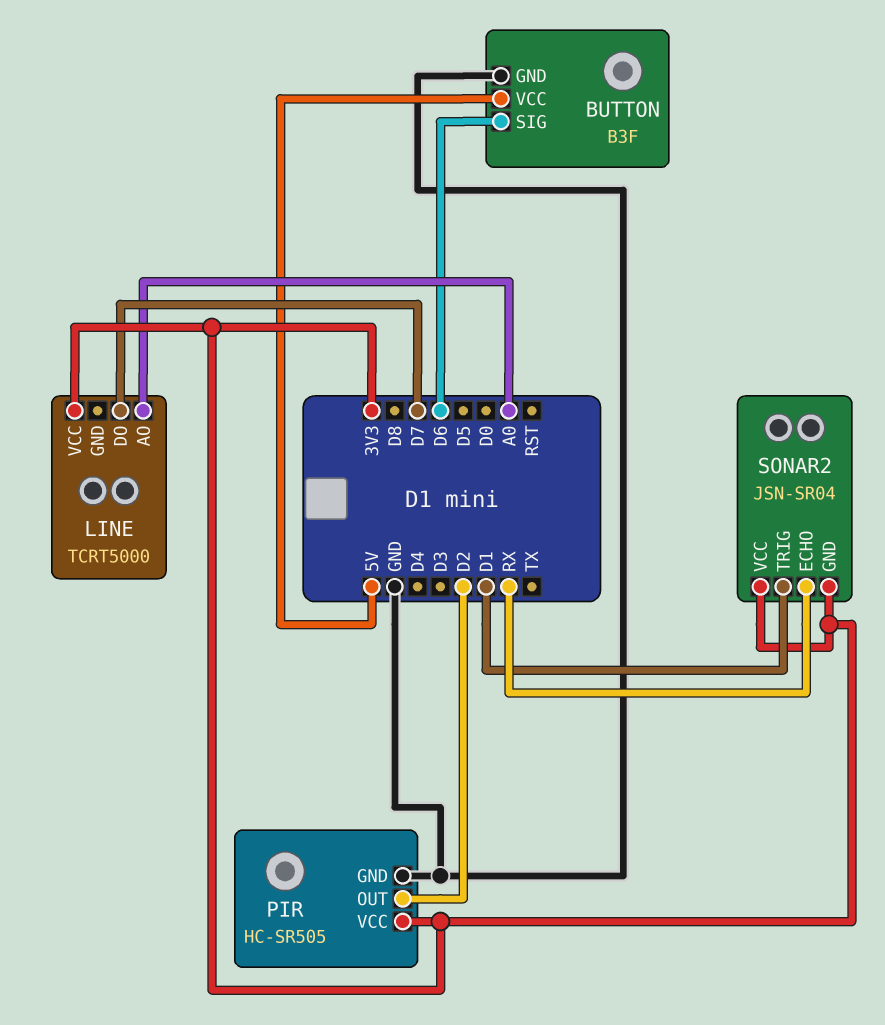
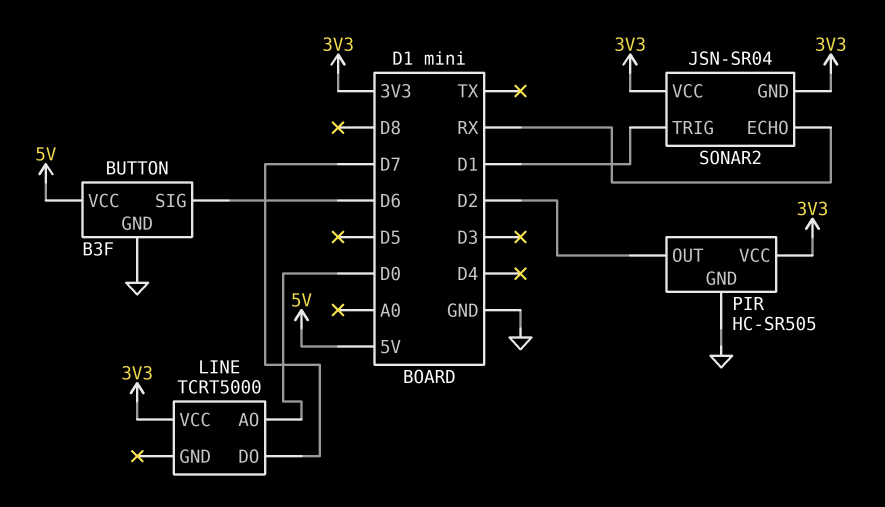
LINE pin AO: A0 -> D0

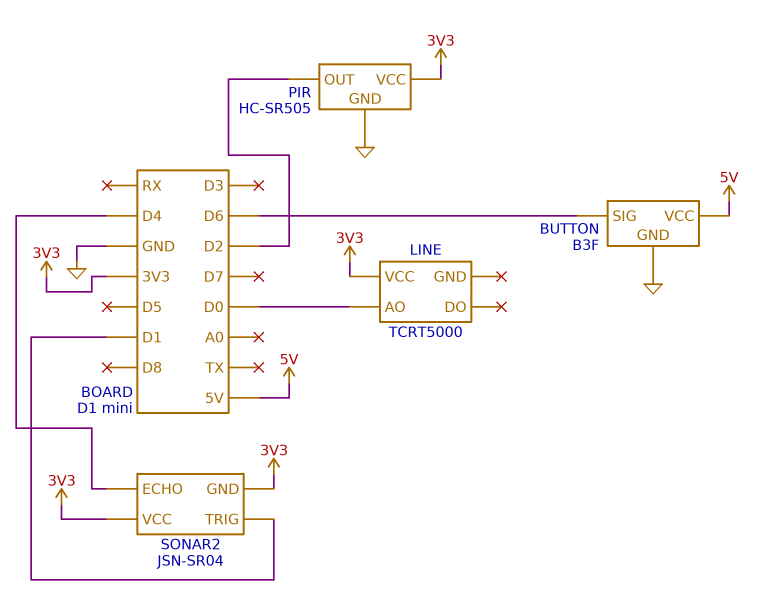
LINE pin DO: D7 -> none
SONAR2 pin ECHO: RX -> D4

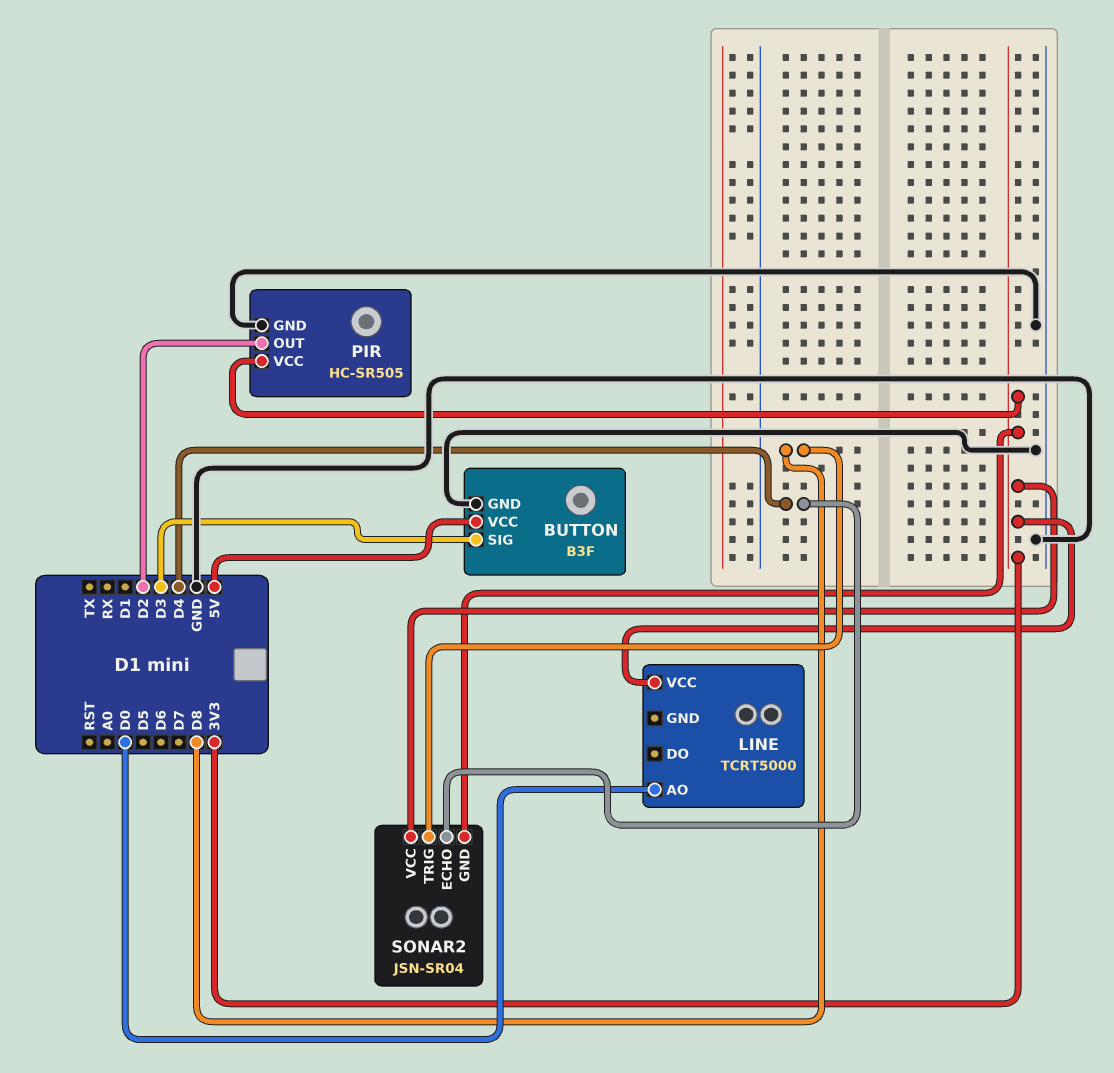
BUTTON pin SIG: D6 -> D3
SONAR2 pin TRIG: D1 -> D8

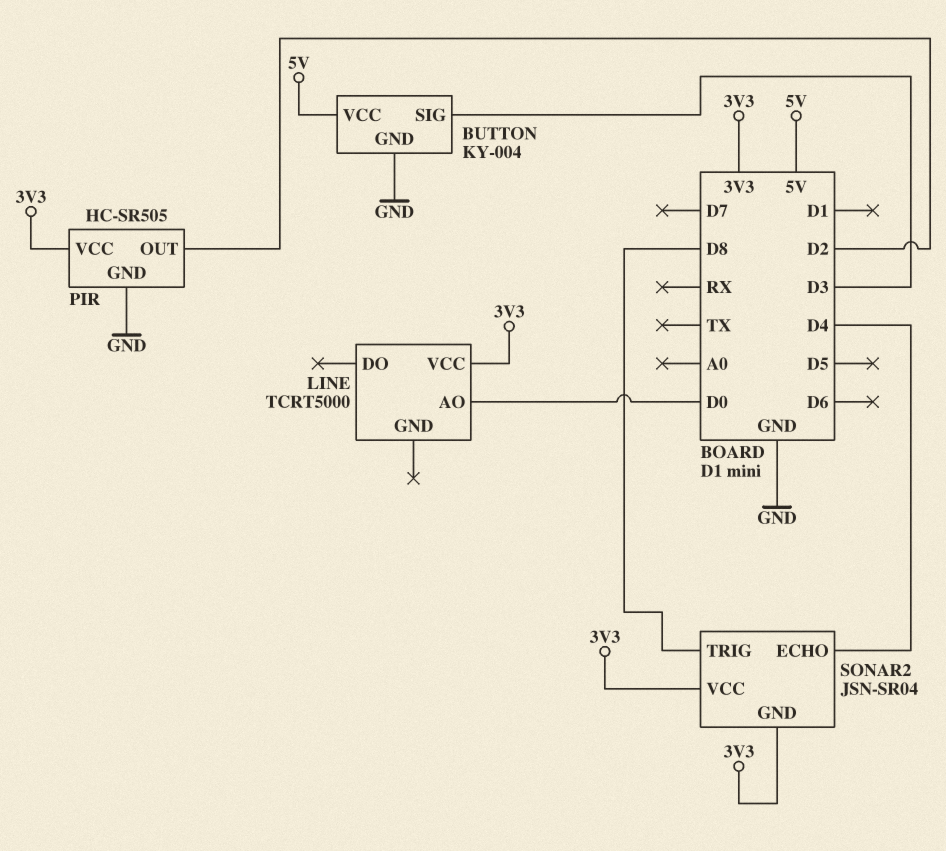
BUTTON: B3F -> KY-004

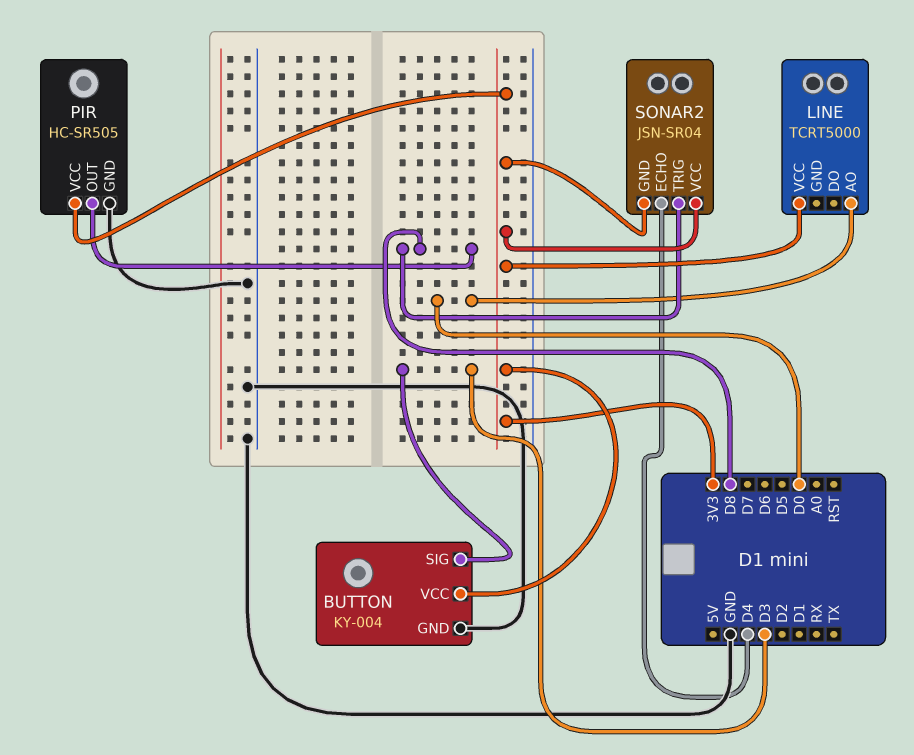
BUTTON pin VCC: 5V -> 3V3
PIR pin OUT: D2 -> D8

